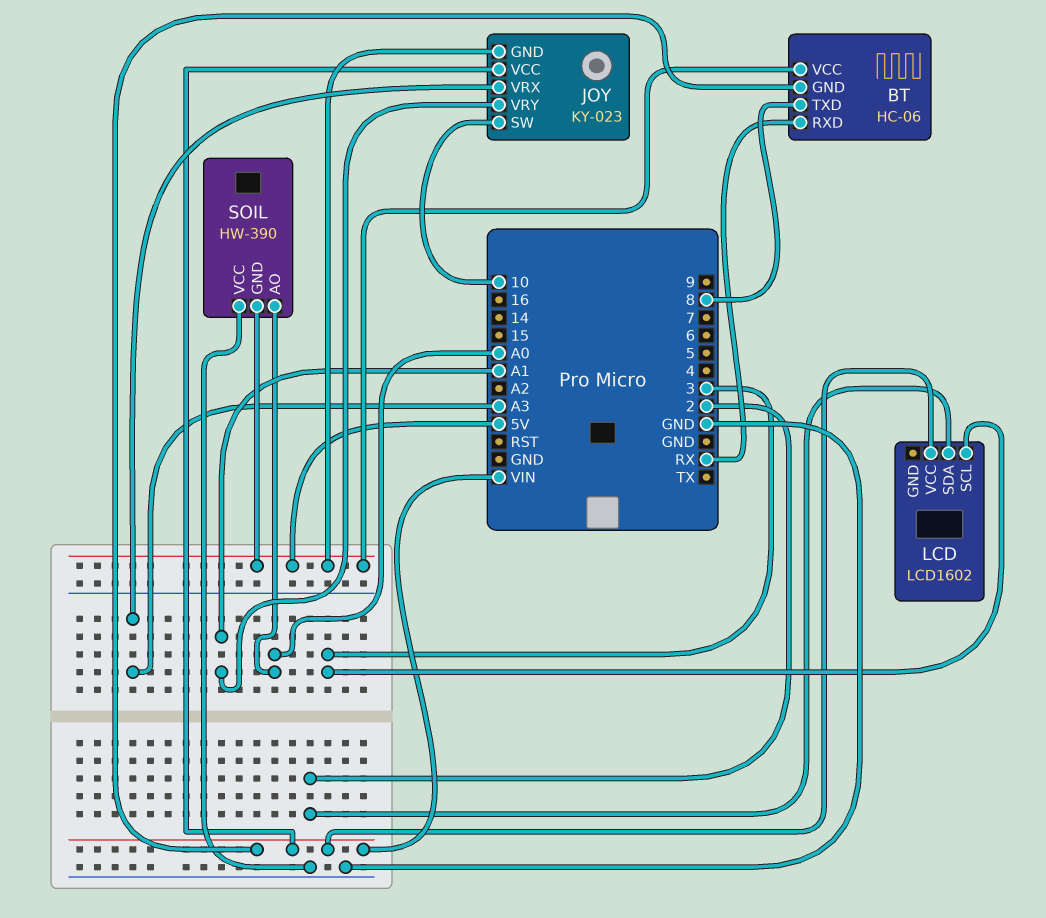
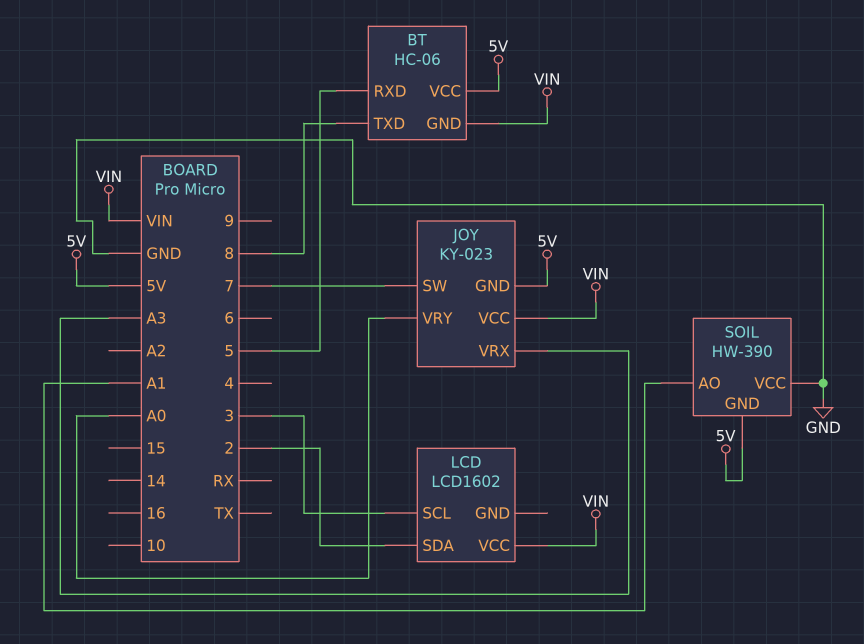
BT pin RXD: RX -> 5
JOY pin SW: 10 -> 7
JOY pin VRY: A1 -> A0
SOIL pin AO: A0 -> A1

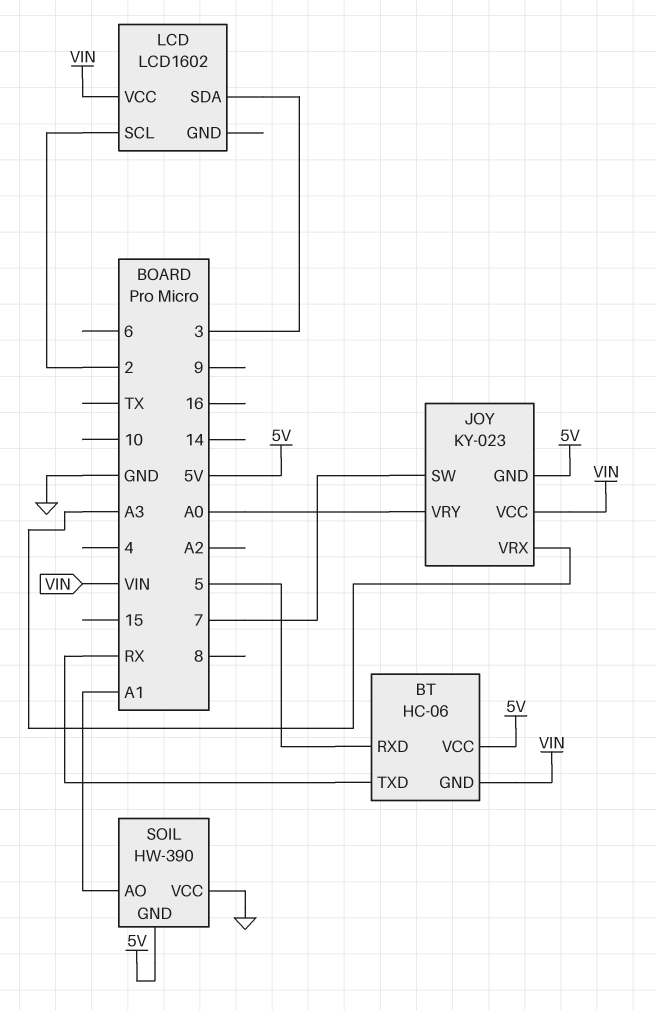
BT pin TXD: 8 -> RX
LCD pin SCL: 3 -> 2
LCD pin SDA: 2 -> 3

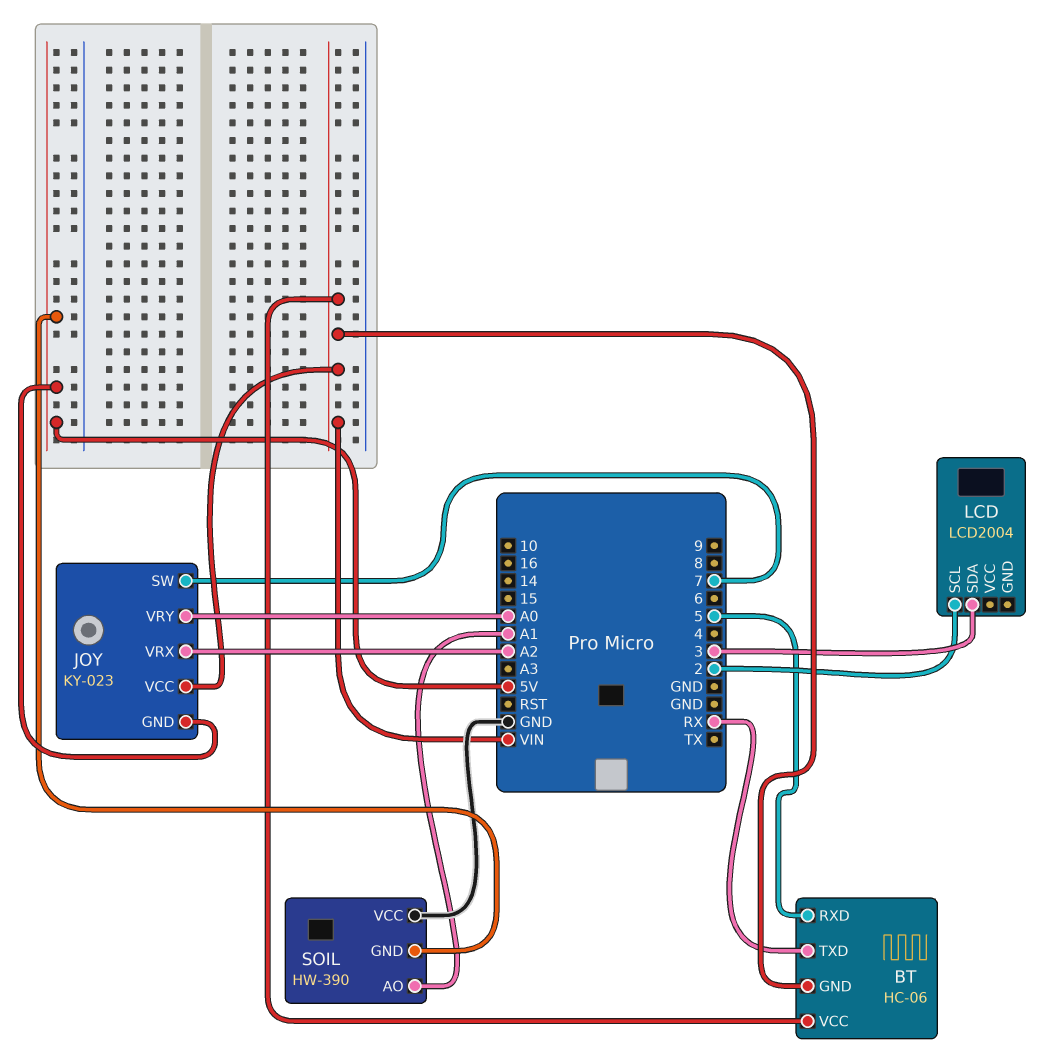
BT pin VCC: 5V -> VIN
JOY pin VRX: A3 -> A2
LCD: LCD1602 -> LCD2004
LCD pin VCC: VIN -> none

